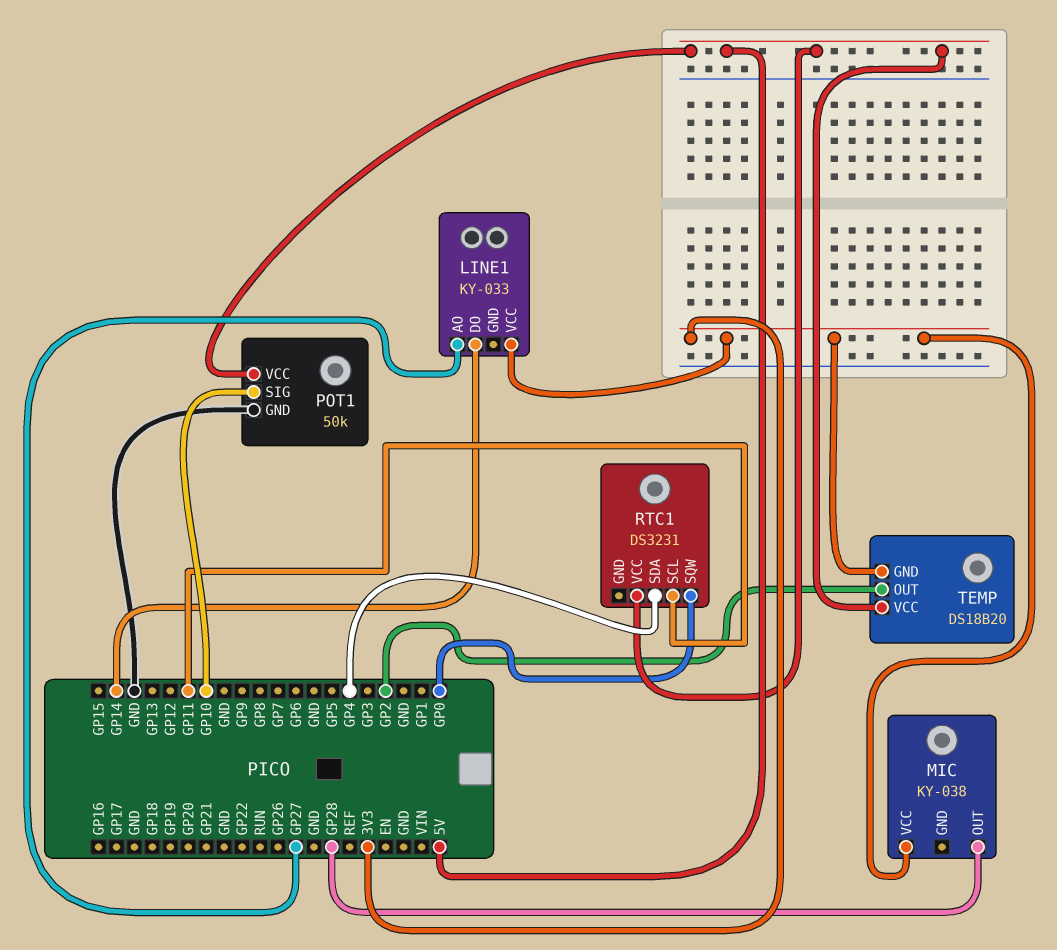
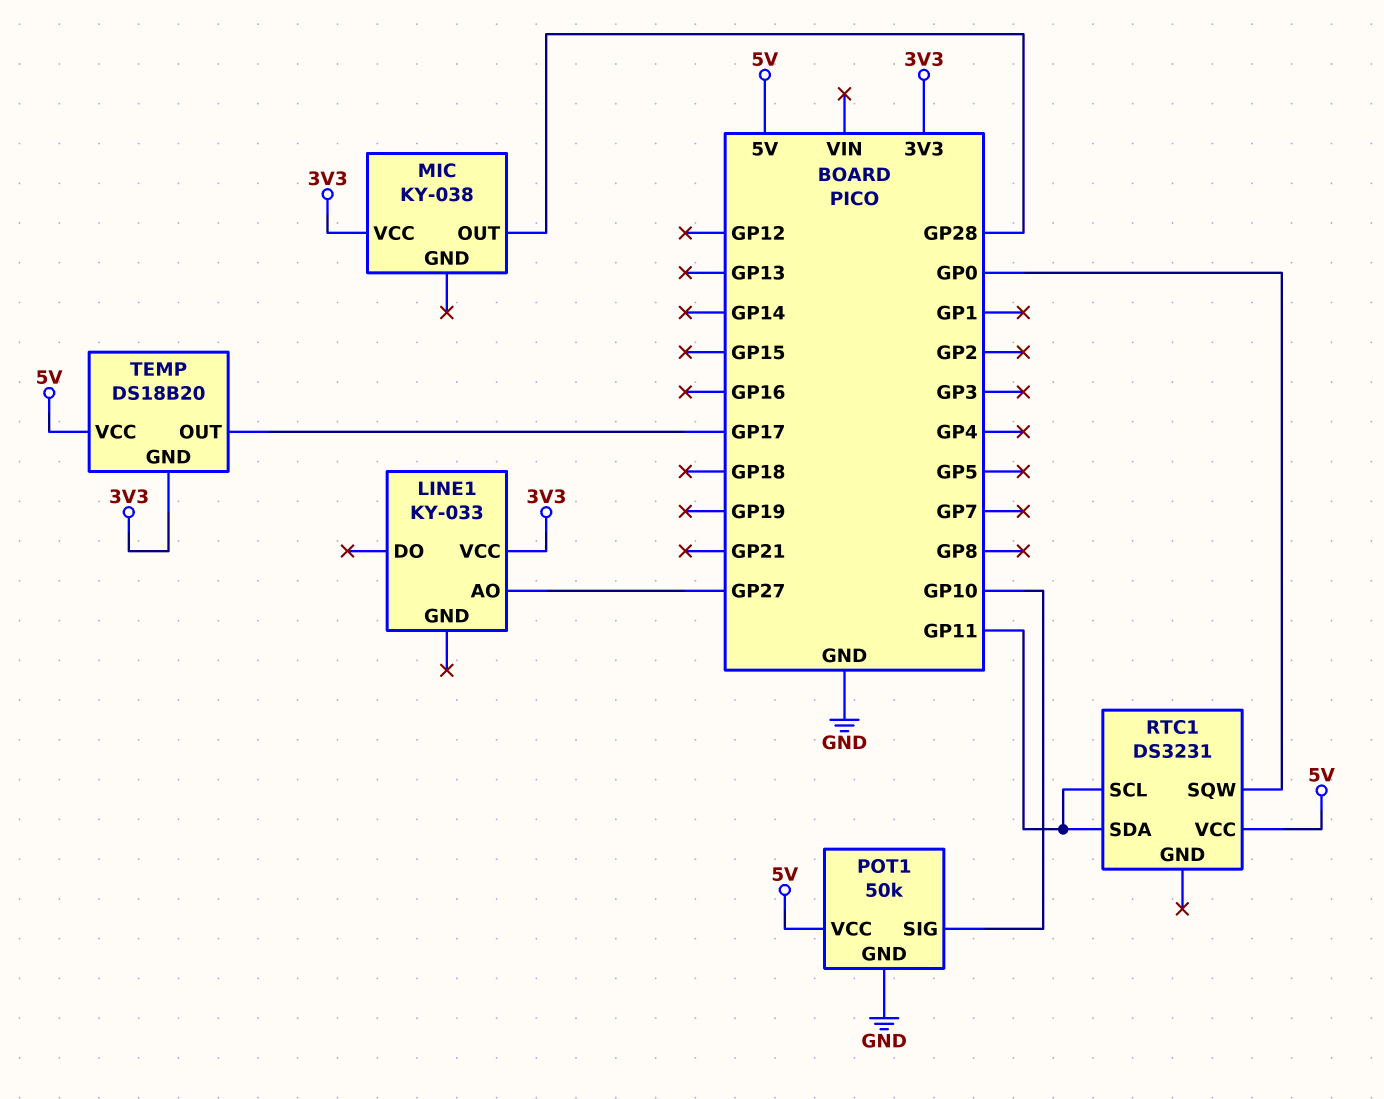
LINE1 pin DO: GP14 -> none
RTC1 pin SDA: GP4 -> GP11
TEMP pin OUT: GP2 -> GP17

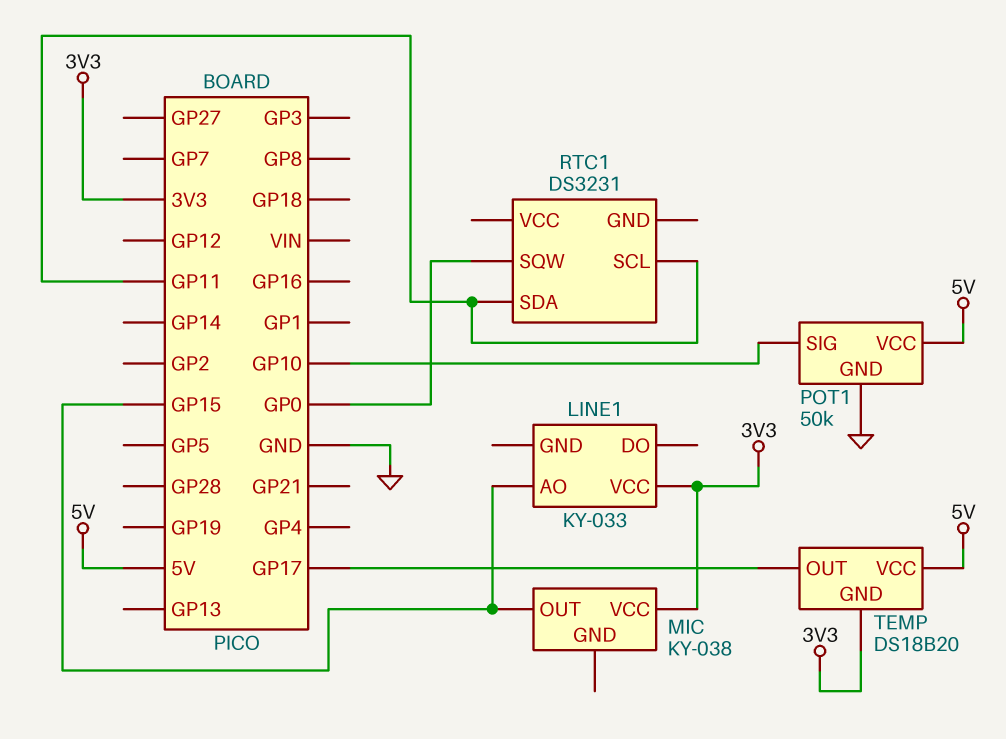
LINE1 pin AO: GP27 -> GP15
MIC pin OUT: GP28 -> GP15
RTC1 pin VCC: 5V -> none

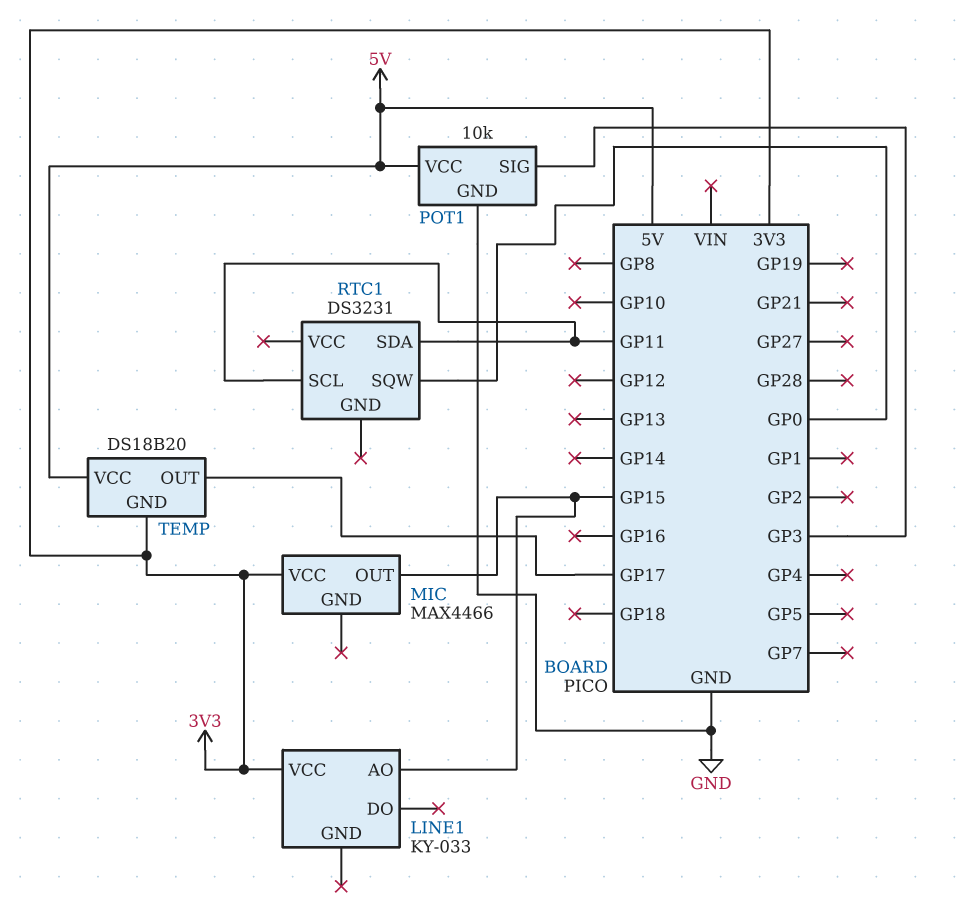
MIC: KY-038 -> MAX4466
POT1: 50k -> 10k
POT1 pin SIG: GP10 -> GP3

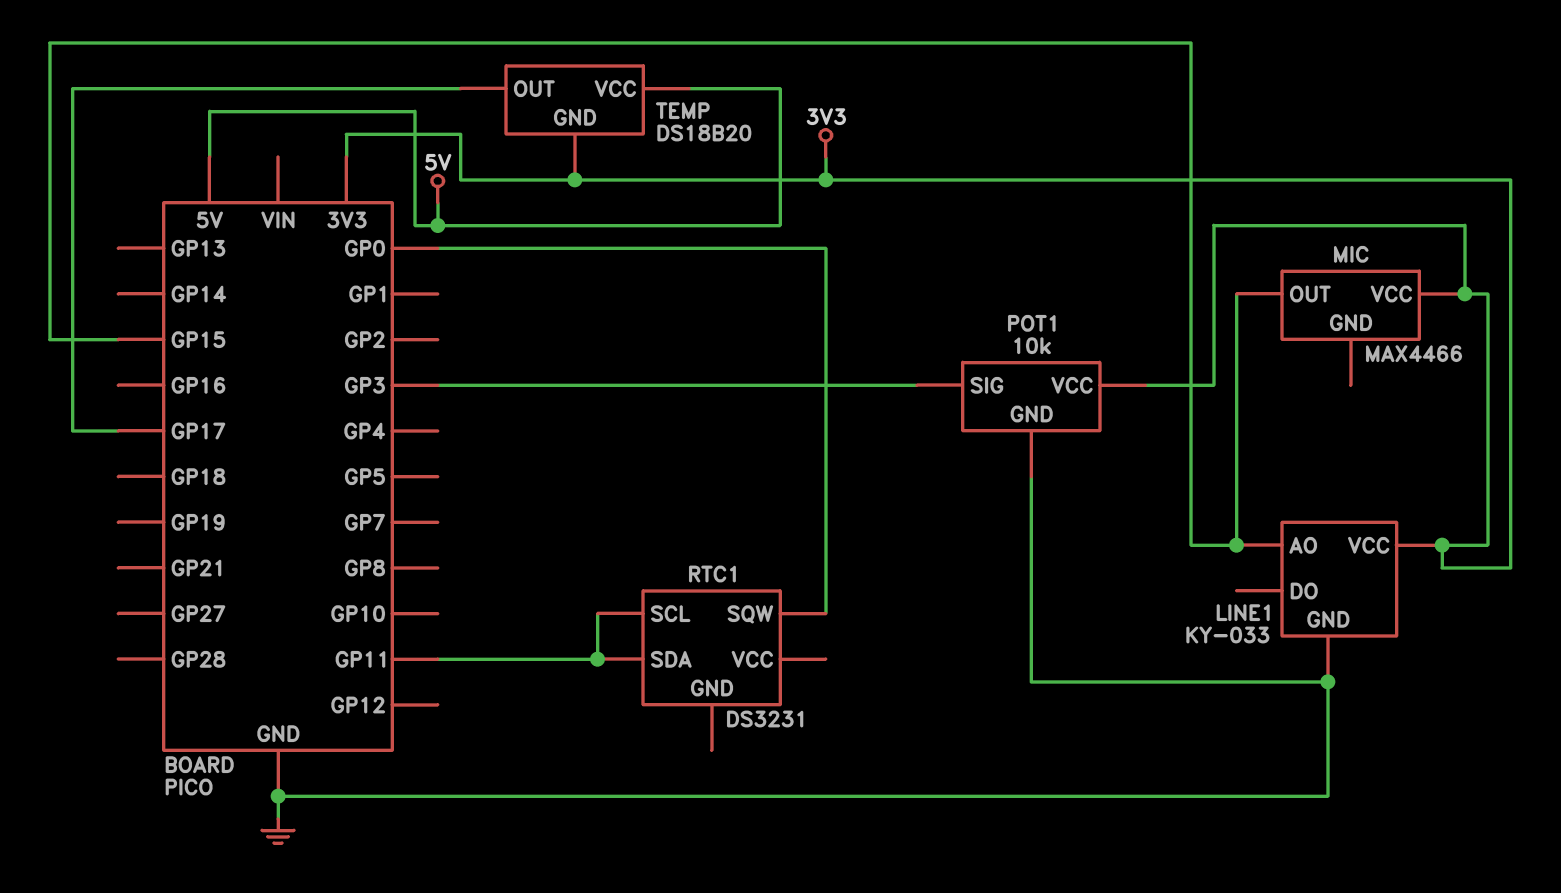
LINE1 pin GND: none -> GND
POT1 pin VCC: 5V -> 3V3

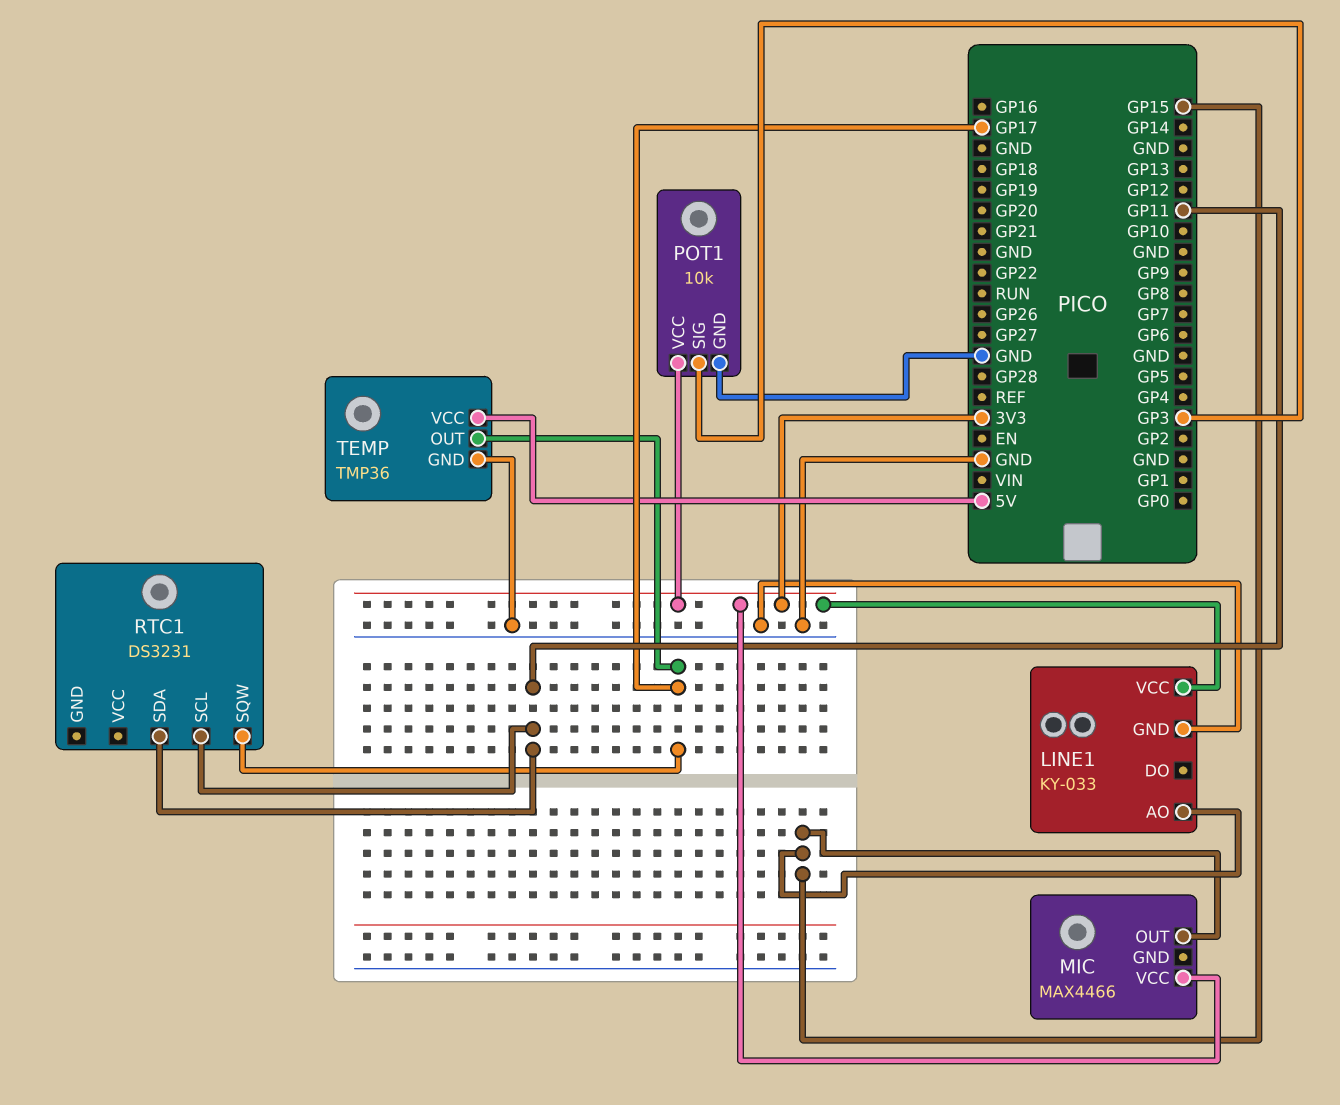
RTC1 pin SQW: GP0 -> GP17
TEMP: DS18B20 -> TMP36
TEMP pin GND: 3V3 -> GND

